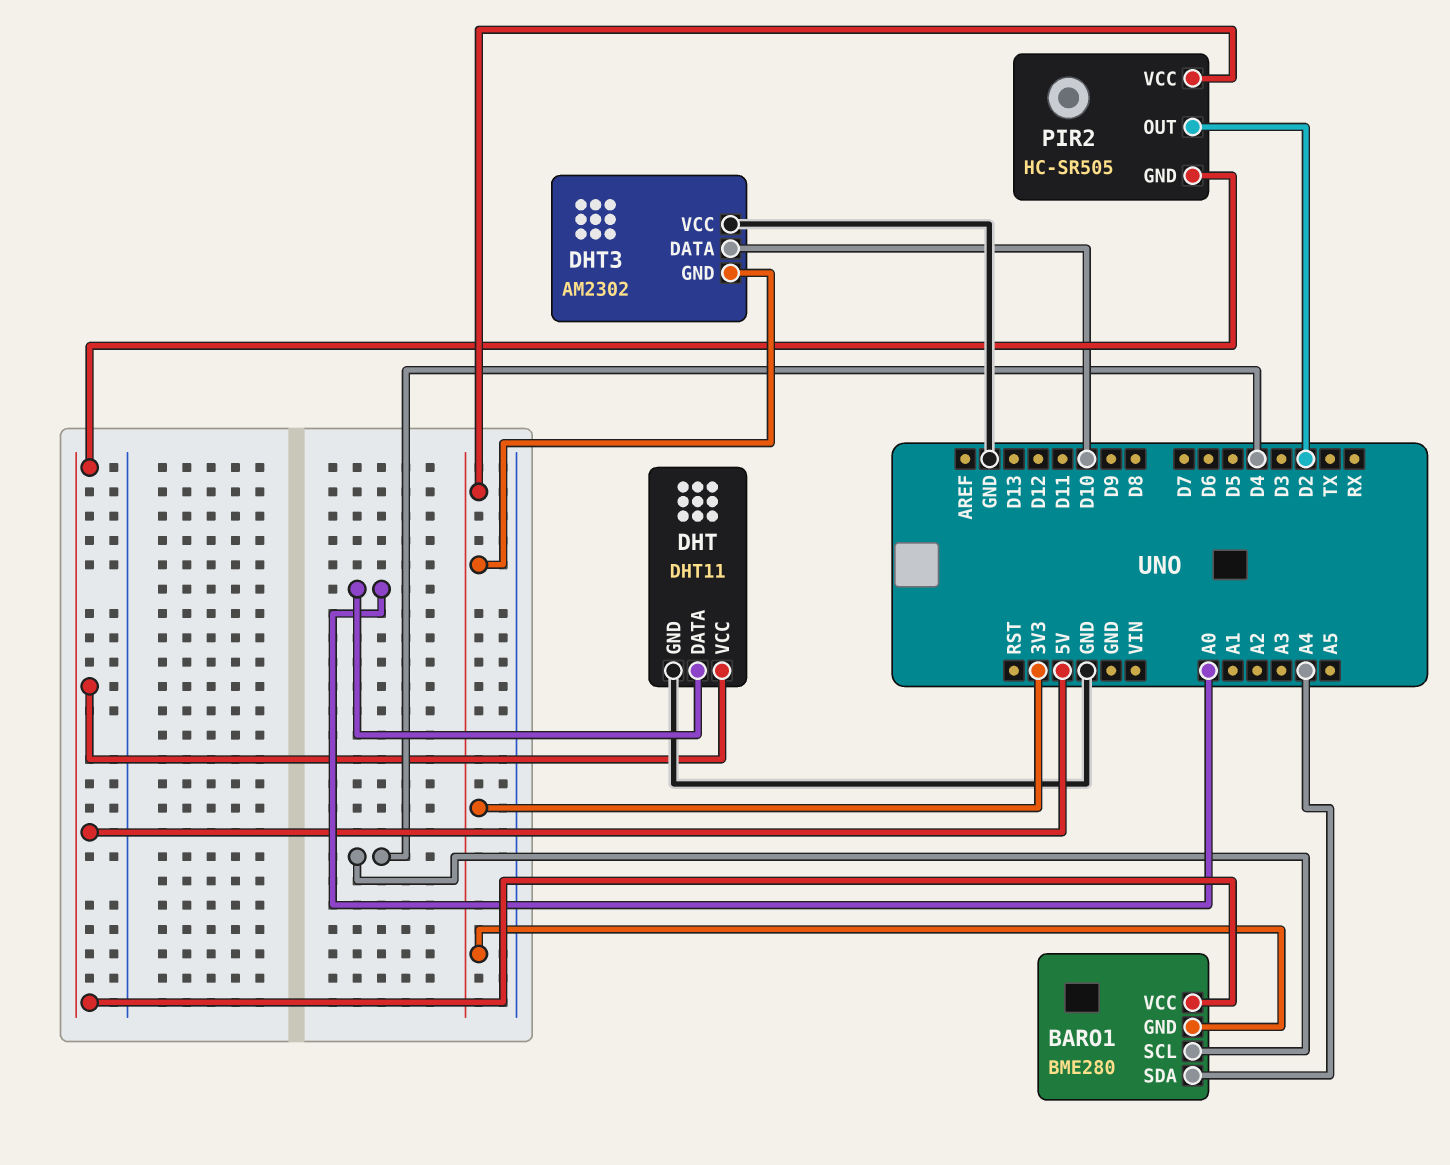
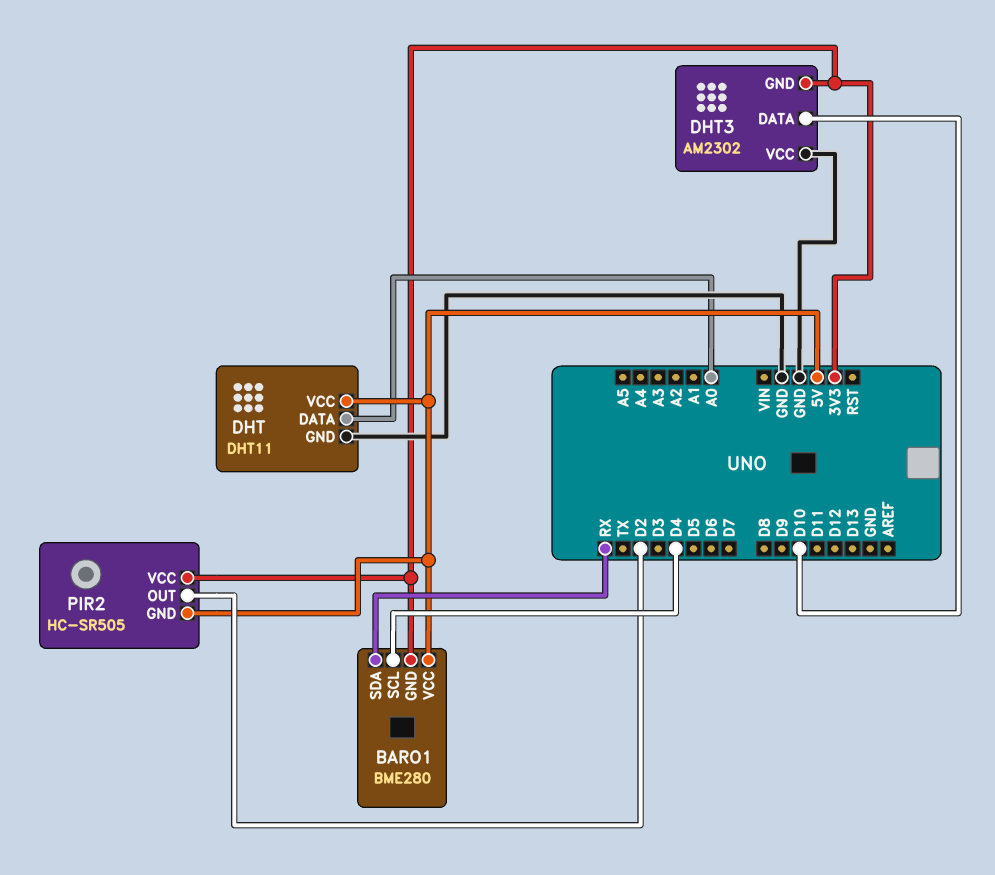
BARO1 pin SDA: A4 -> RX

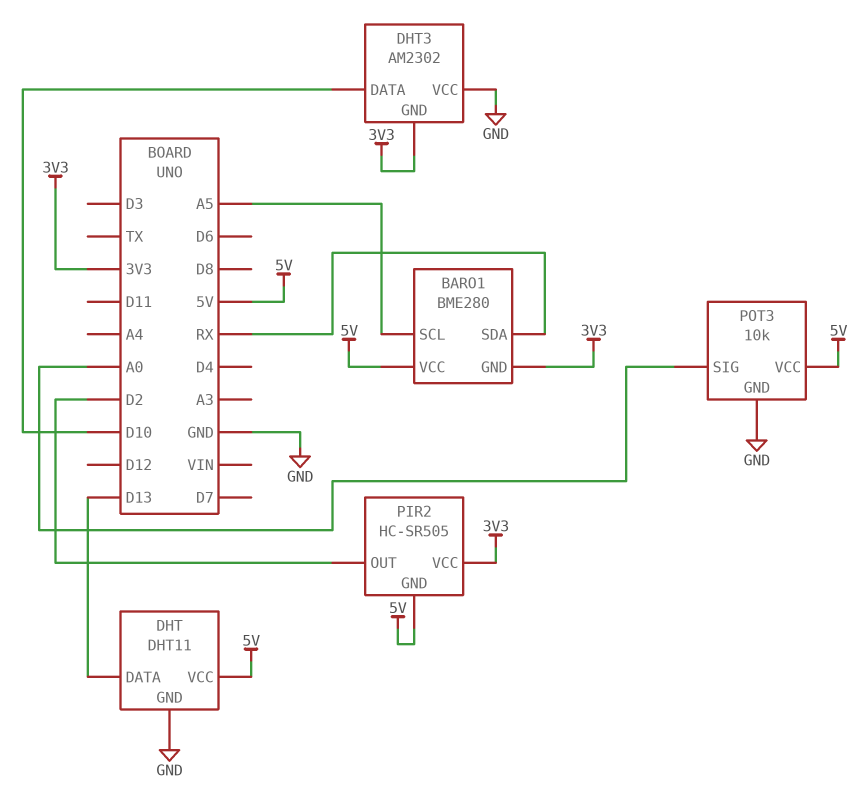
BARO1 pin SCL: D4 -> A5
DHT pin DATA: A0 -> D13
POT3: none -> 10k
POT3 pin GND: none -> GND
POT3 pin SIG: none -> A0
POT3 pin VCC: none -> 5V

